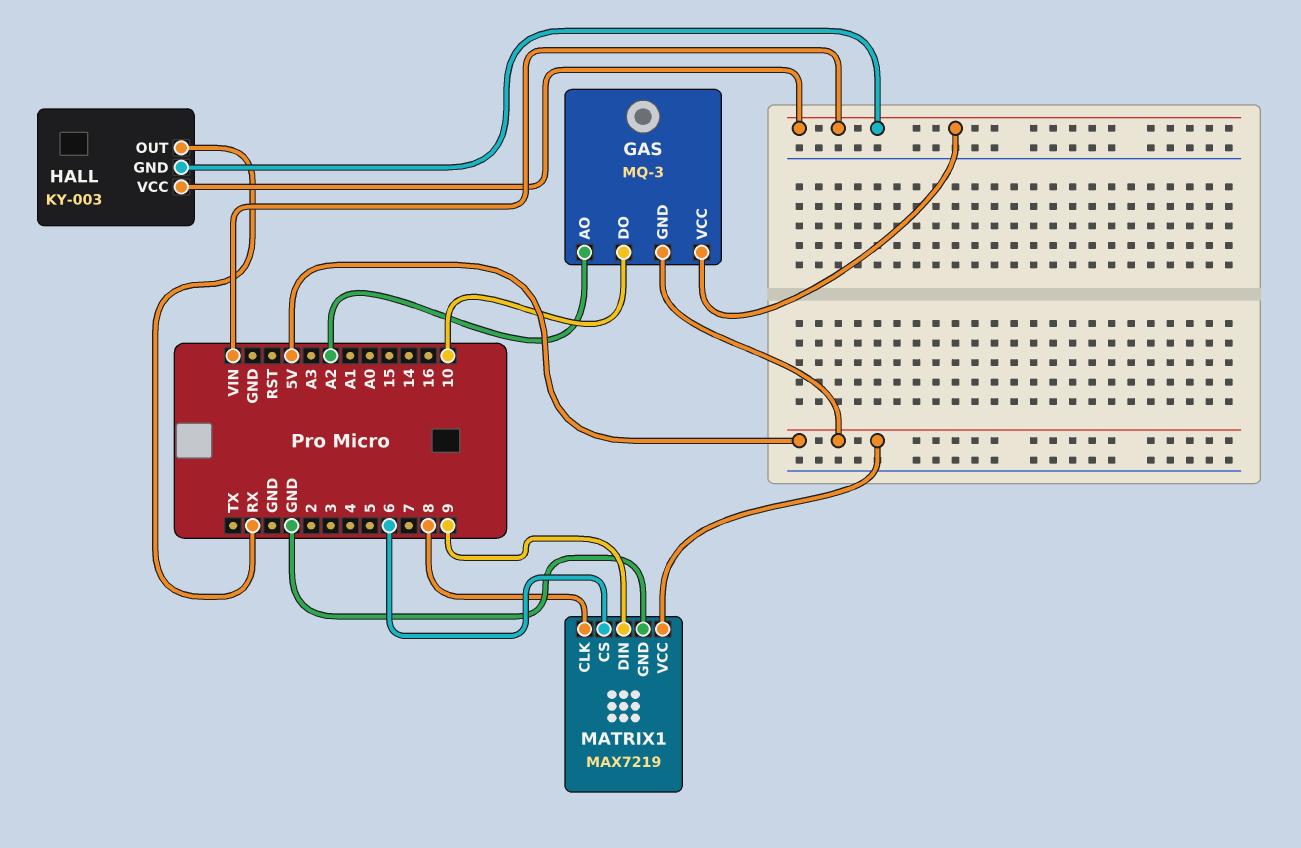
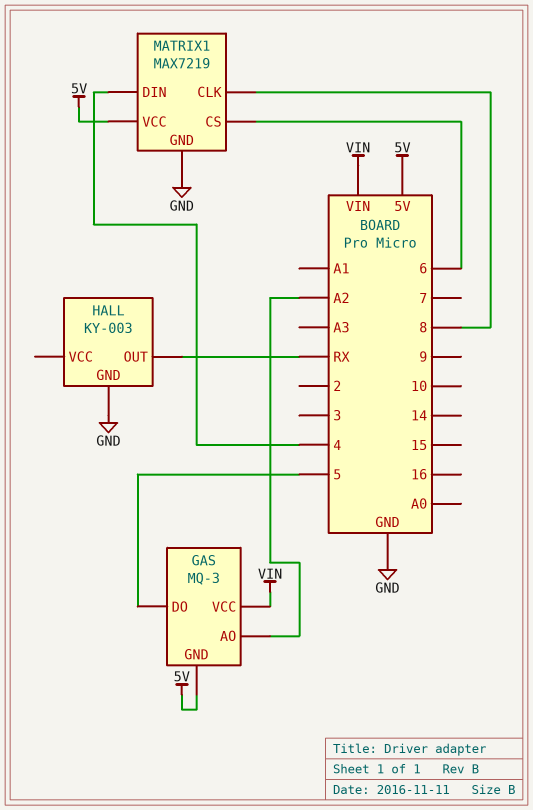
GAS pin DO: 10 -> 5
HALL pin GND: VIN -> GND
HALL pin VCC: VIN -> none
MATRIX1 pin DIN: 9 -> 4

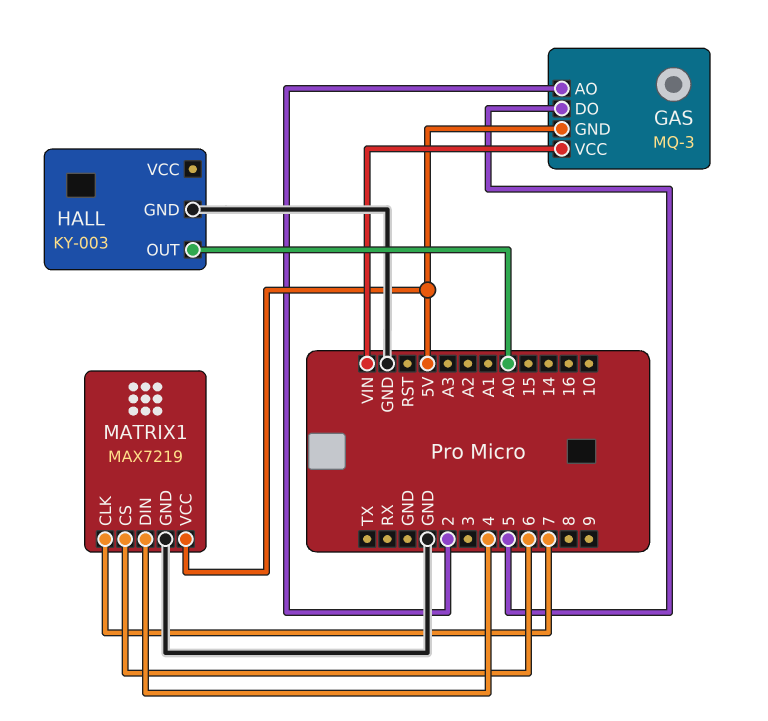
GAS pin AO: A2 -> 2
HALL pin OUT: RX -> A0
MATRIX1 pin CLK: 8 -> 7

